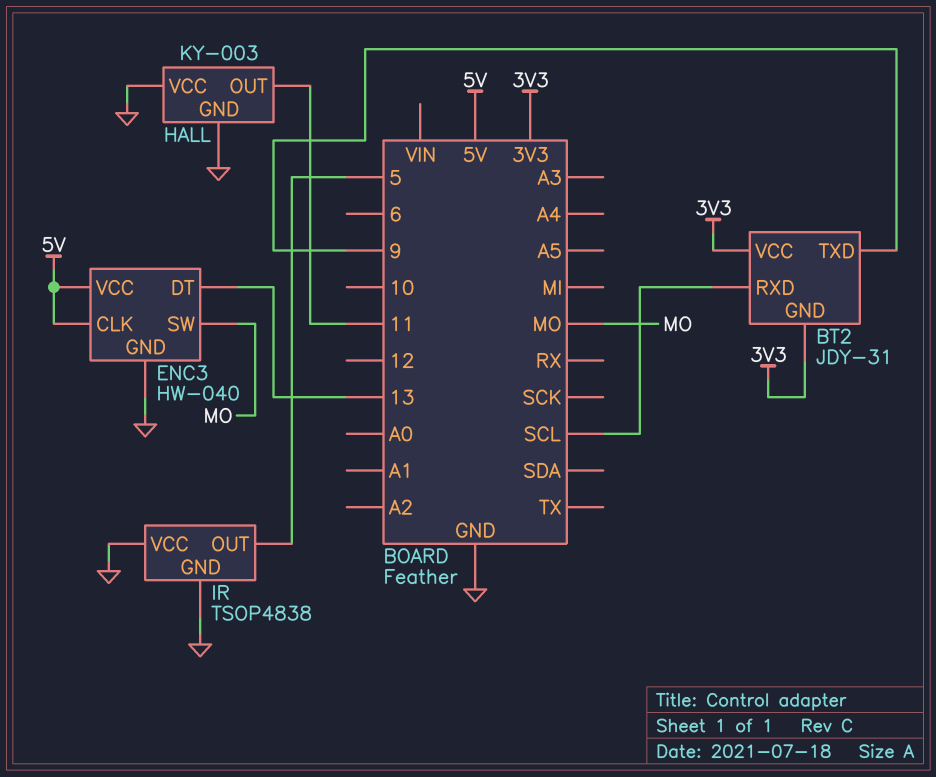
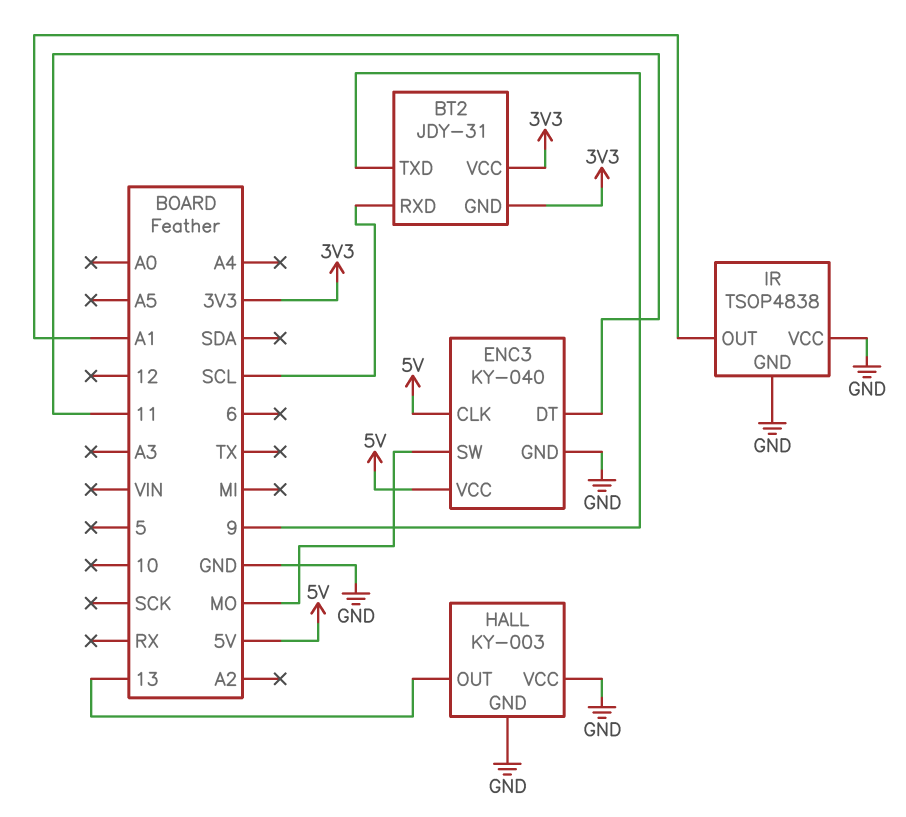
ENC3: HW-040 -> KY-040
ENC3 pin DT: 13 -> 11
HALL pin OUT: 11 -> 13
IR pin OUT: 5 -> A1

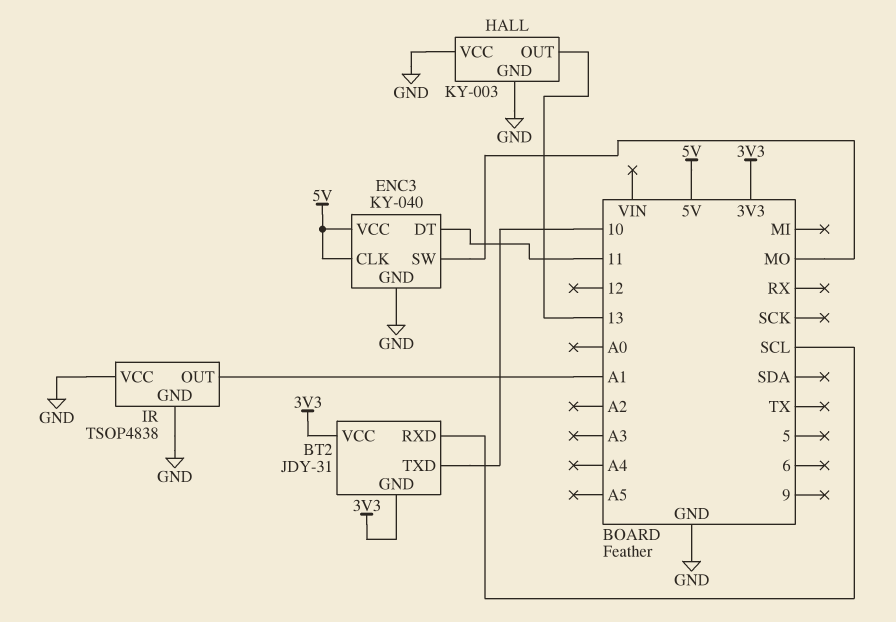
BT2 pin TXD: 9 -> 10

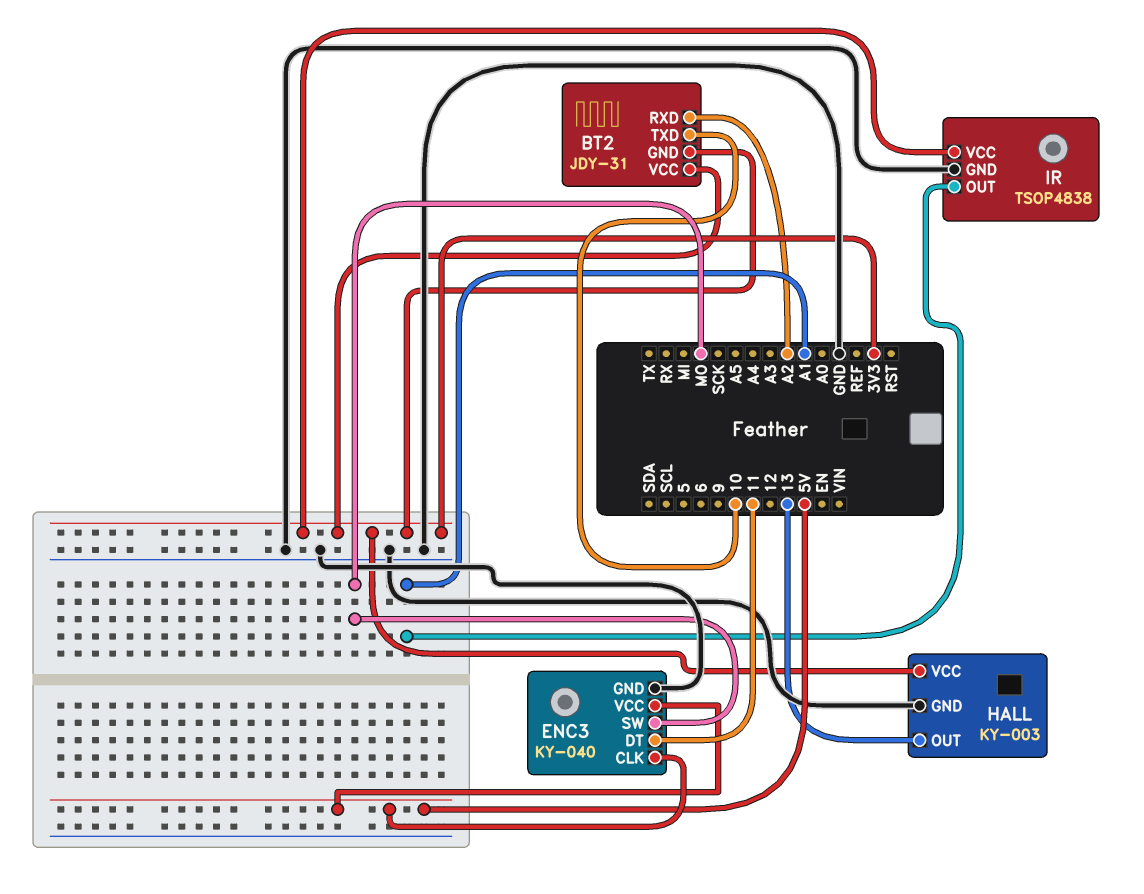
BT2 pin RXD: SCL -> A2
HALL pin VCC: GND -> 3V3
IR pin VCC: GND -> 3V3

